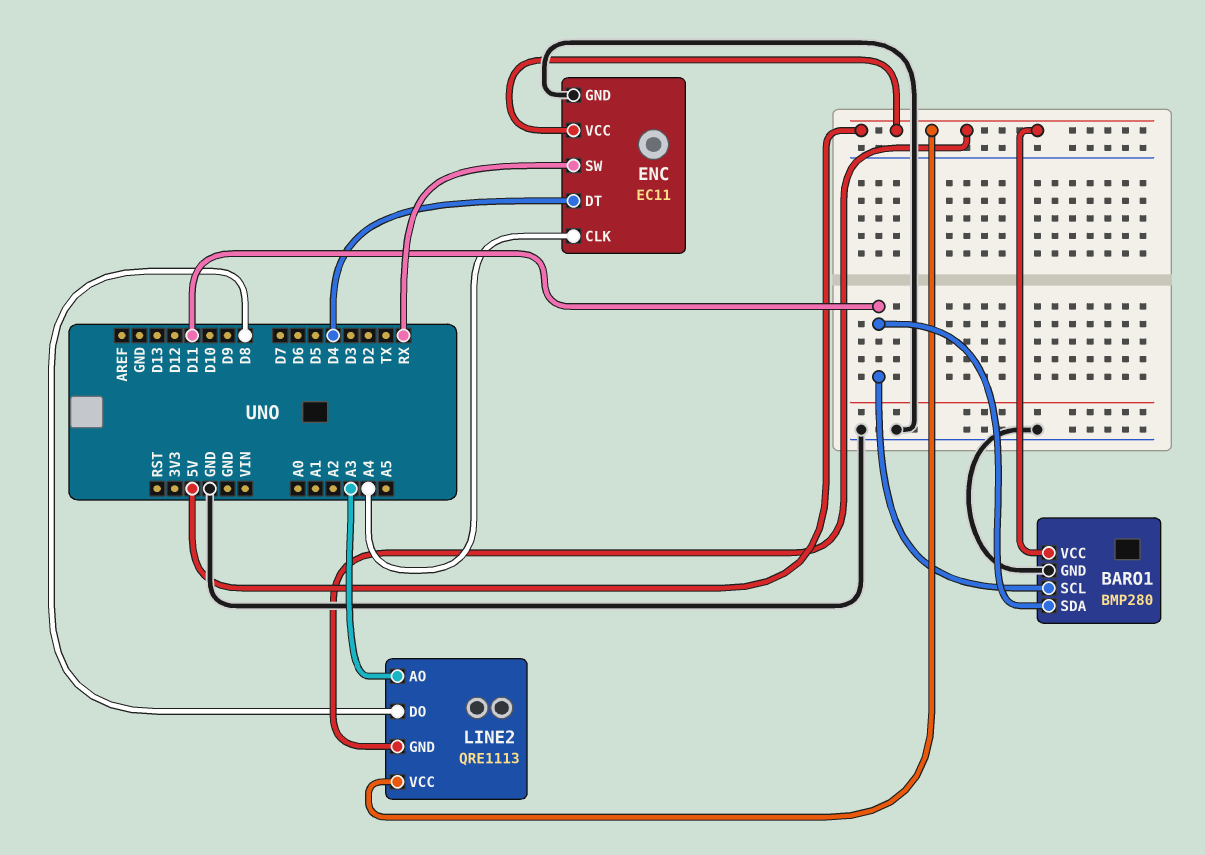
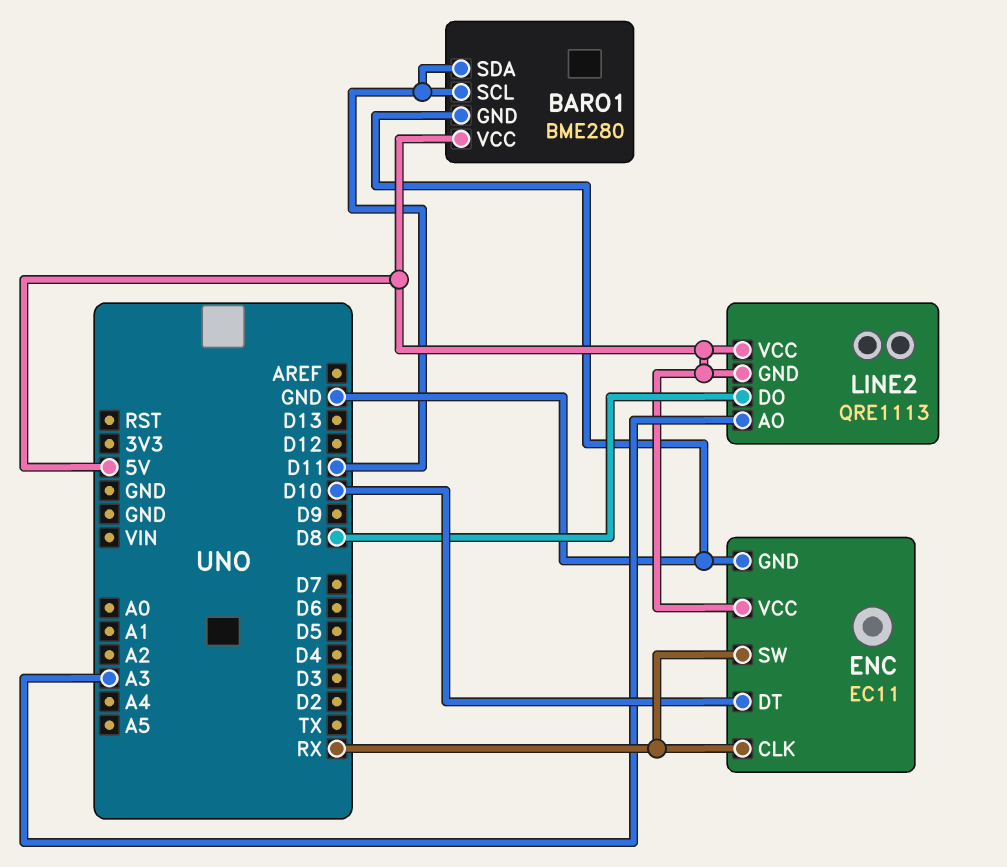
BARO1: BMP280 -> BME280
ENC pin CLK: A4 -> RX
ENC pin DT: D4 -> D10

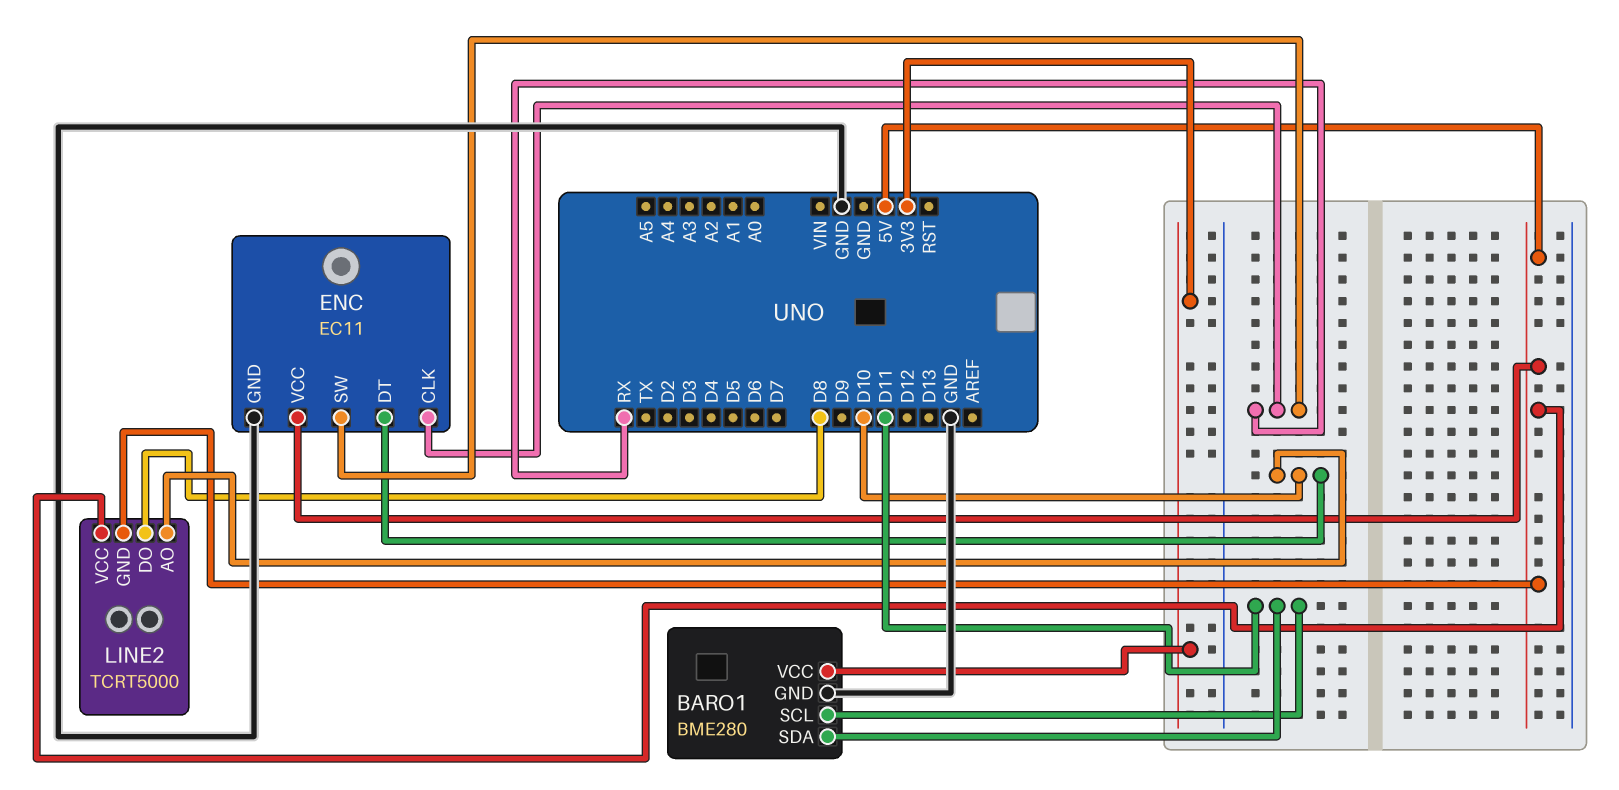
BARO1 pin VCC: 5V -> 3V3
LINE2: QRE1113 -> TCRT5000
LINE2 pin AO: A3 -> D10

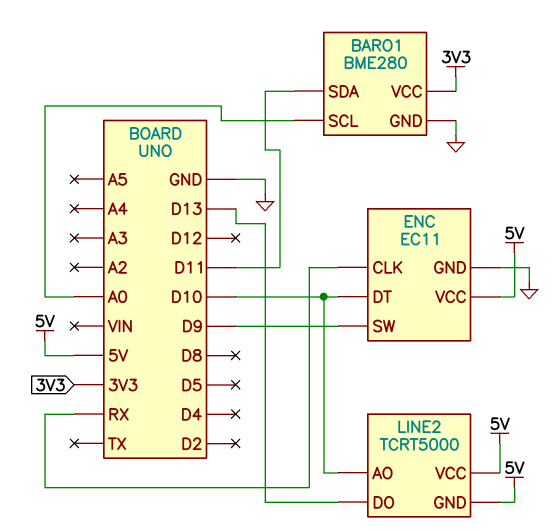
BARO1 pin SCL: D11 -> A0
ENC pin SW: RX -> D9
LINE2 pin DO: D8 -> D13

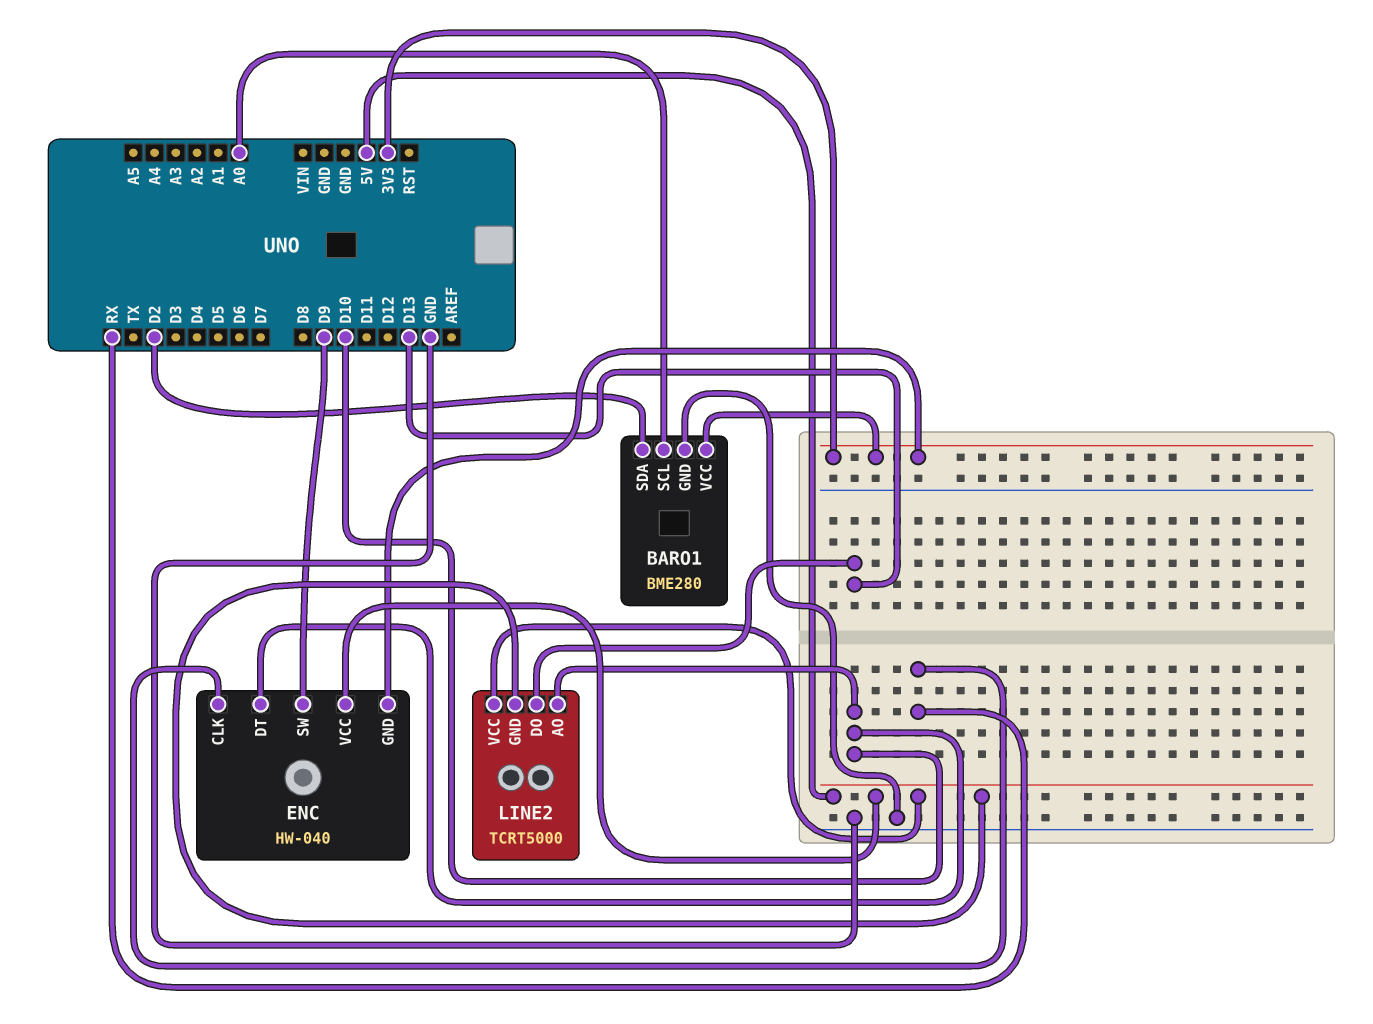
BARO1 pin SDA: D11 -> D2
ENC: EC11 -> HW-040
ENC pin GND: GND -> 3V3

